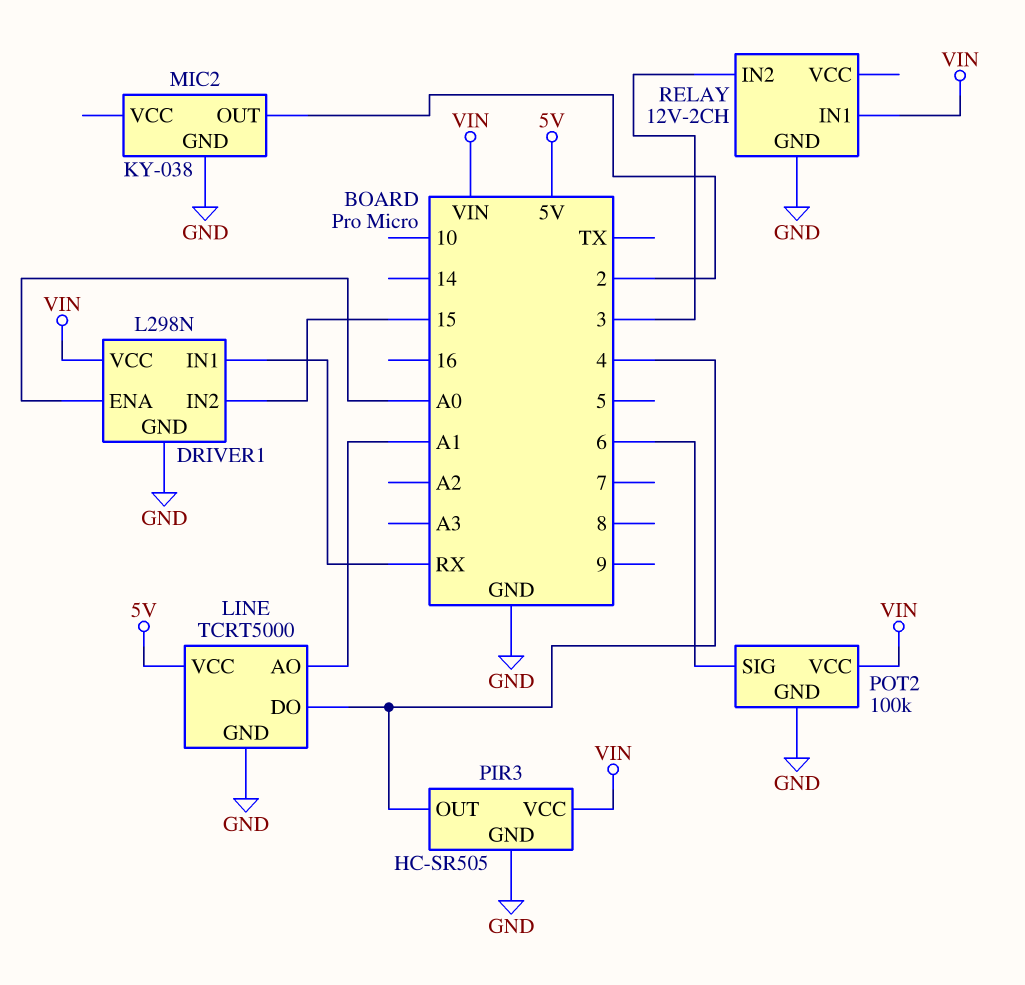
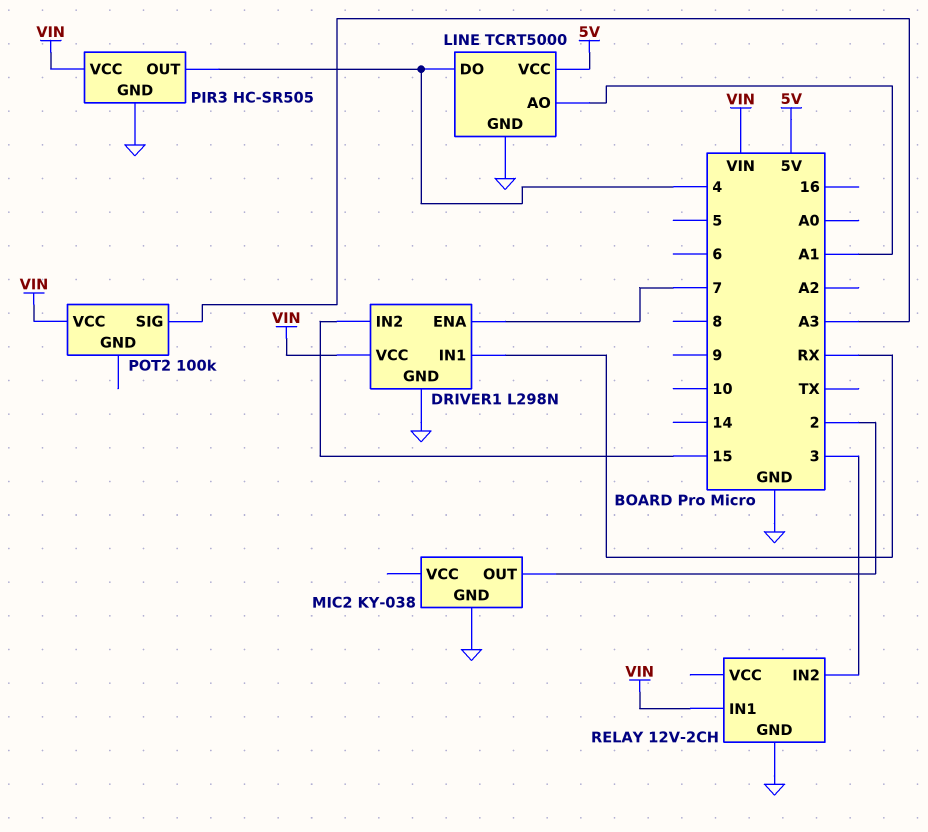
DRIVER1 pin ENA: A0 -> 7
POT2 pin GND: GND -> none
POT2 pin SIG: 6 -> A3

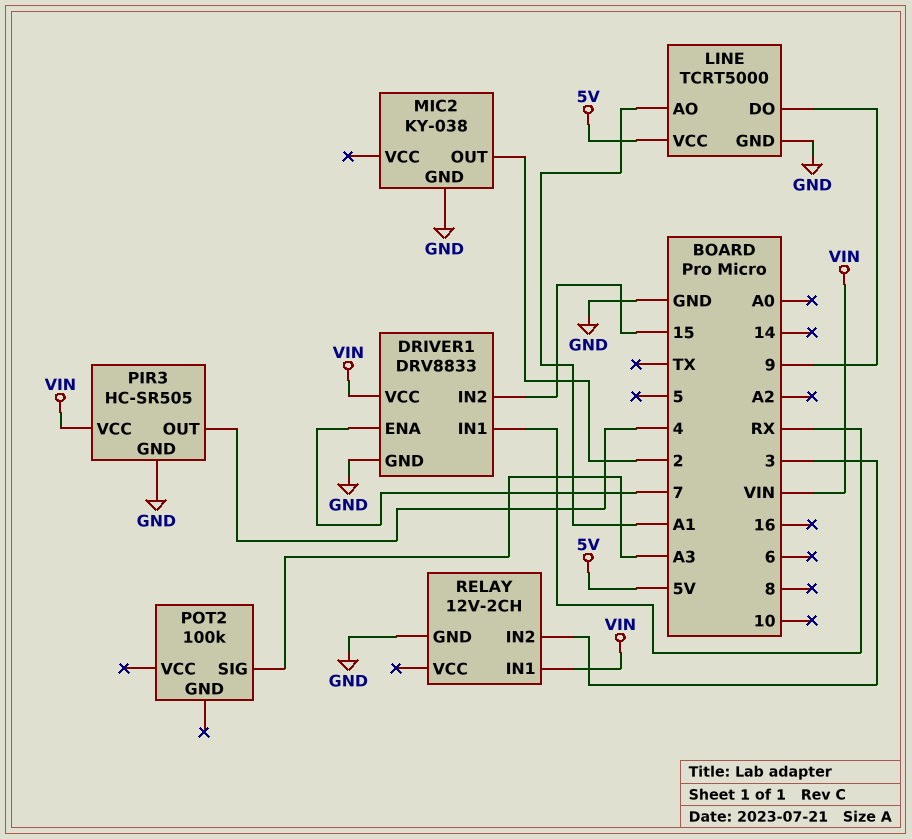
DRIVER1: L298N -> DRV8833
LINE pin DO: 4 -> 9
POT2 pin VCC: VIN -> none

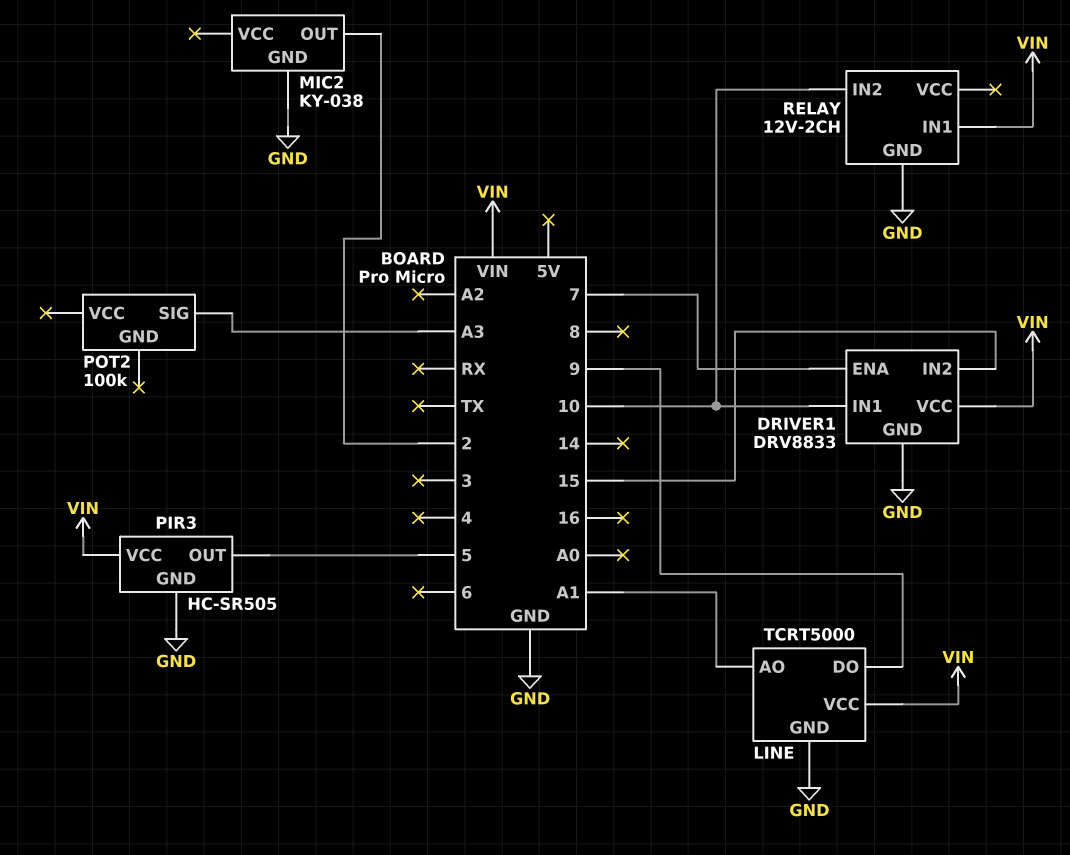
DRIVER1 pin IN1: RX -> 10
LINE pin VCC: 5V -> VIN
PIR3 pin OUT: 4 -> 5
RELAY pin IN2: 3 -> 10

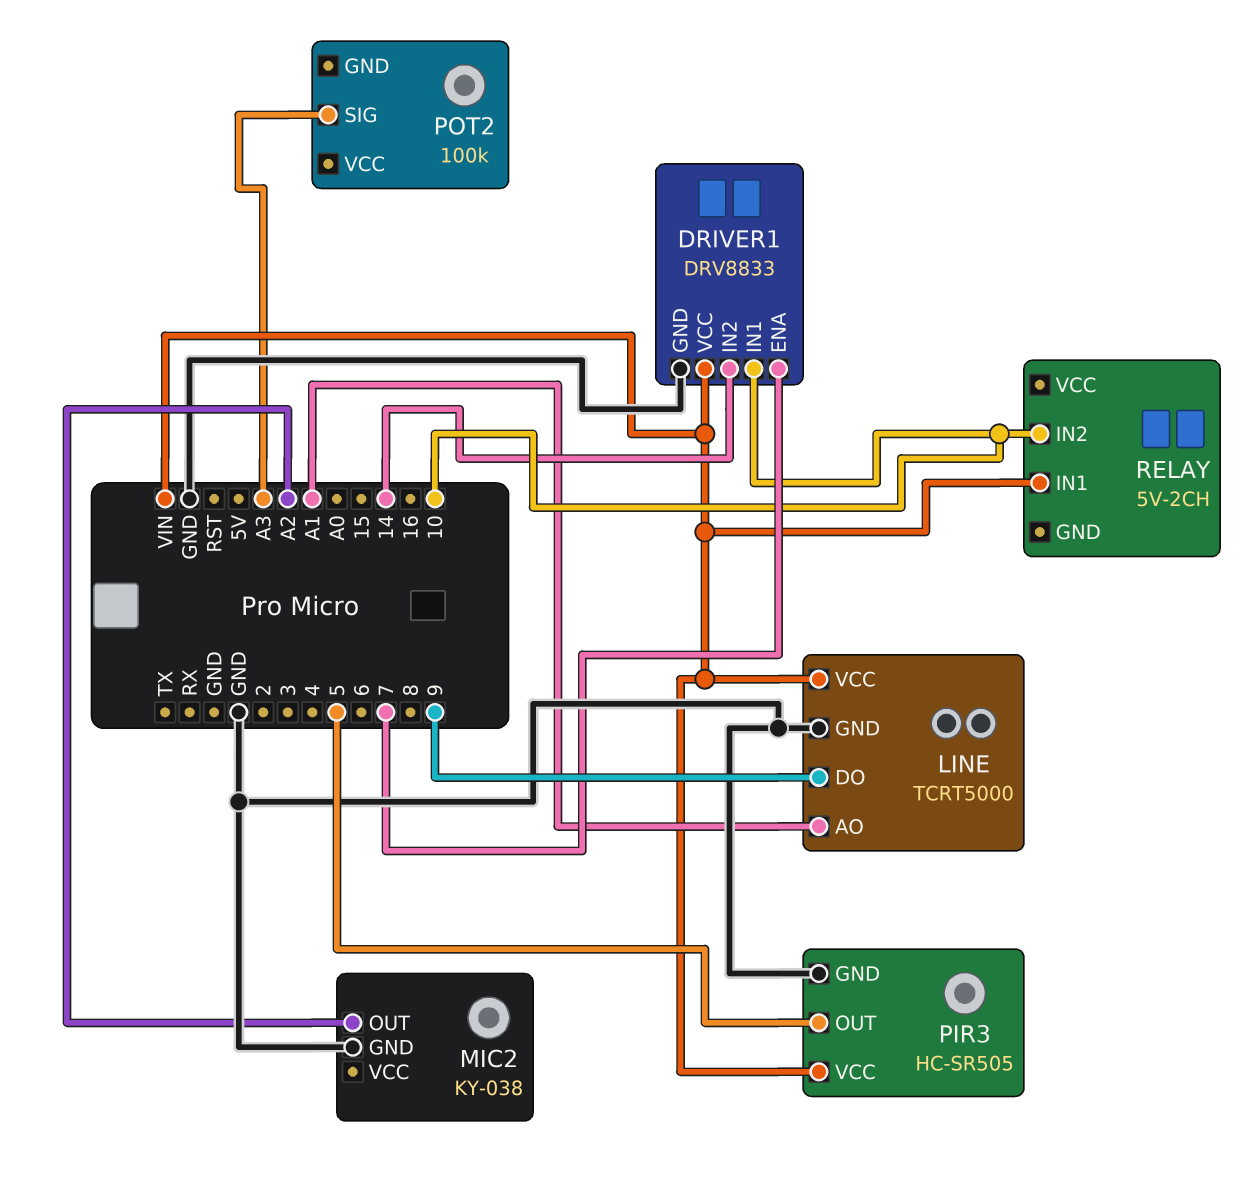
DRIVER1 pin IN2: 15 -> 14
MIC2 pin OUT: 2 -> A2
RELAY: 12V-2CH -> 5V-2CH
RELAY pin GND: GND -> none

